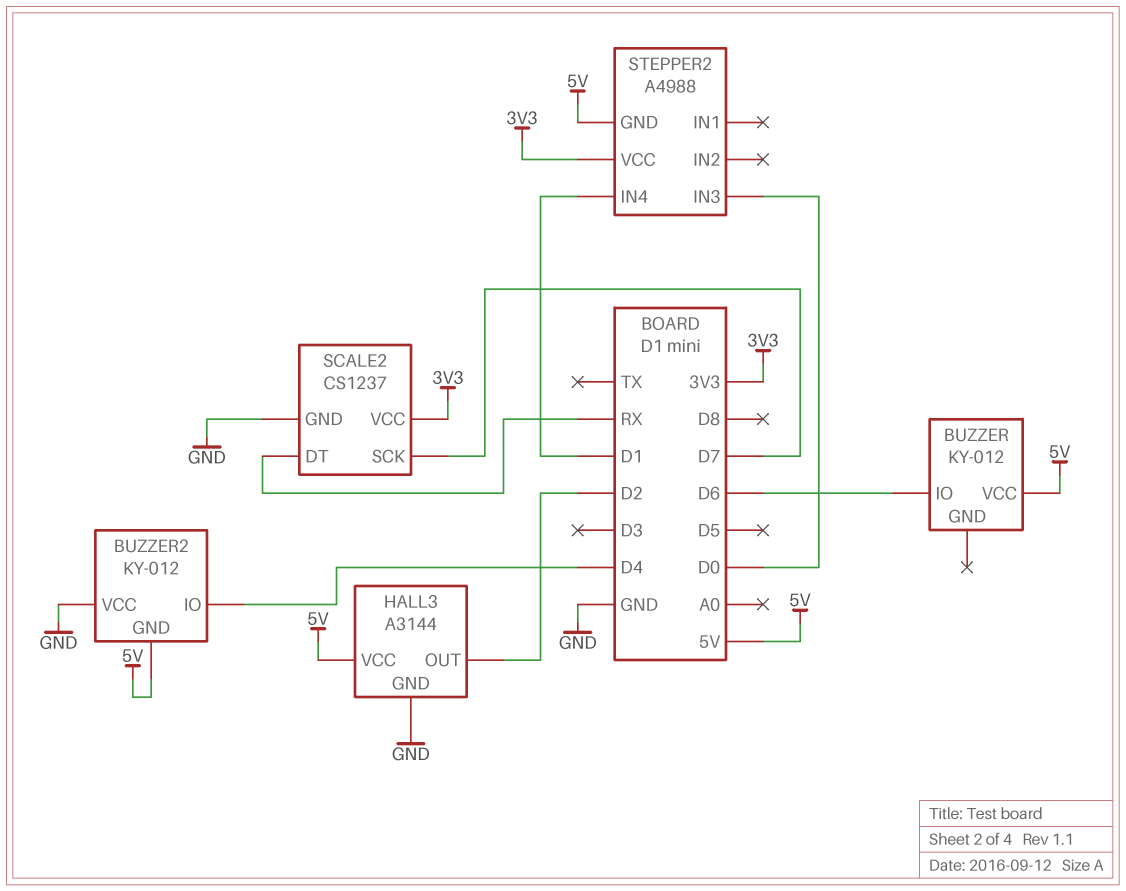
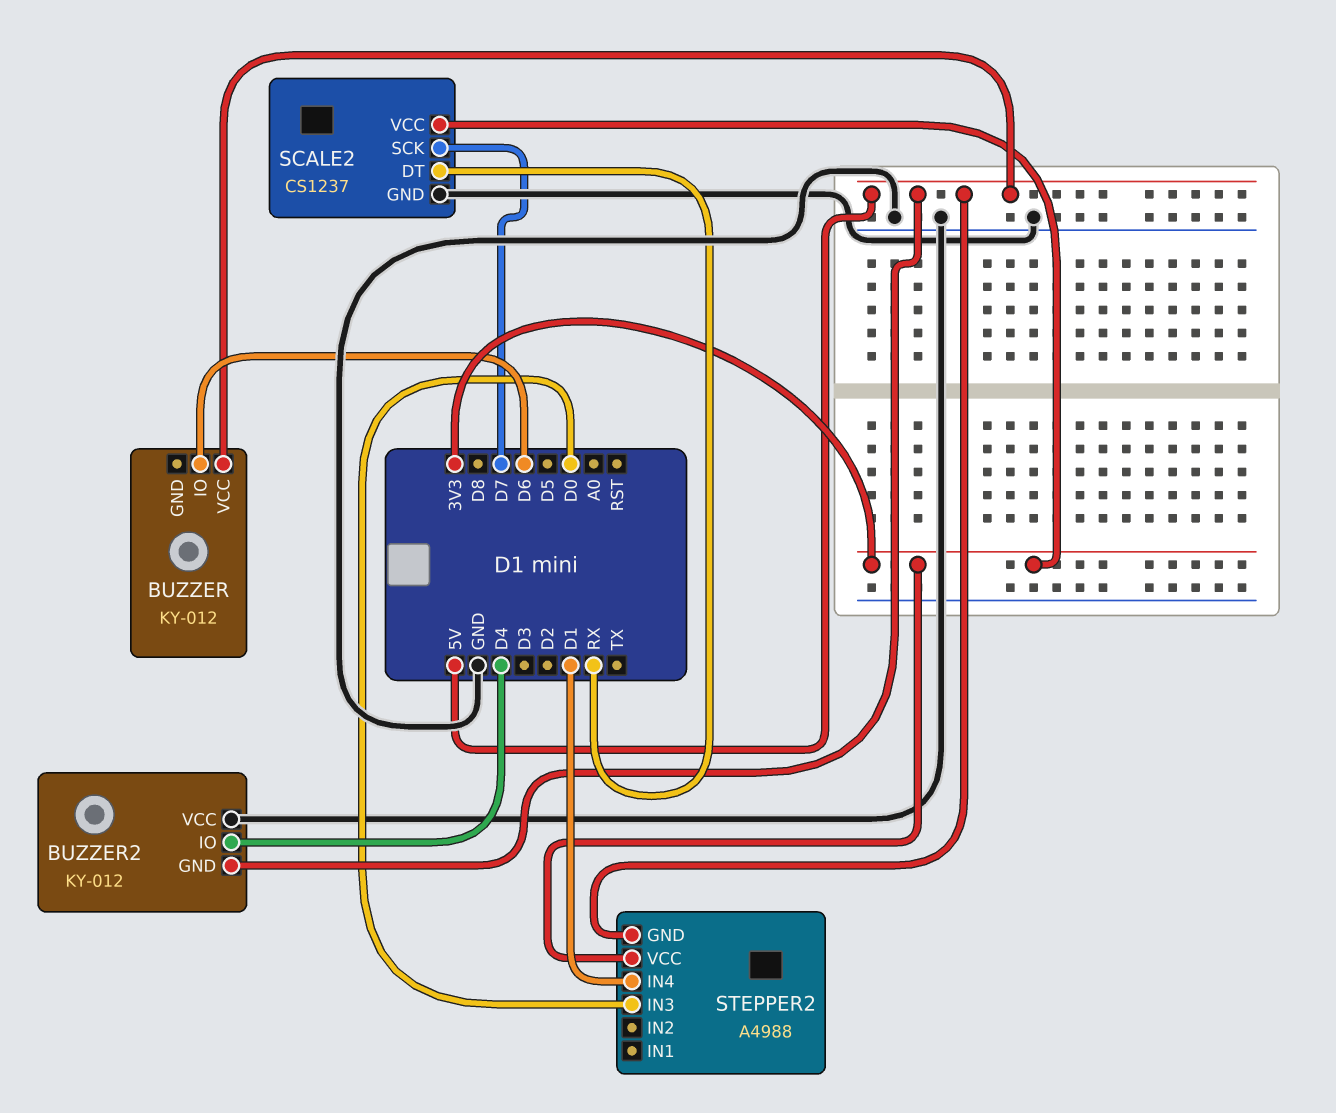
HALL3: A3144 -> none
HALL3 pin GND: GND -> none
HALL3 pin OUT: D2 -> none
HALL3 pin VCC: 5V -> none

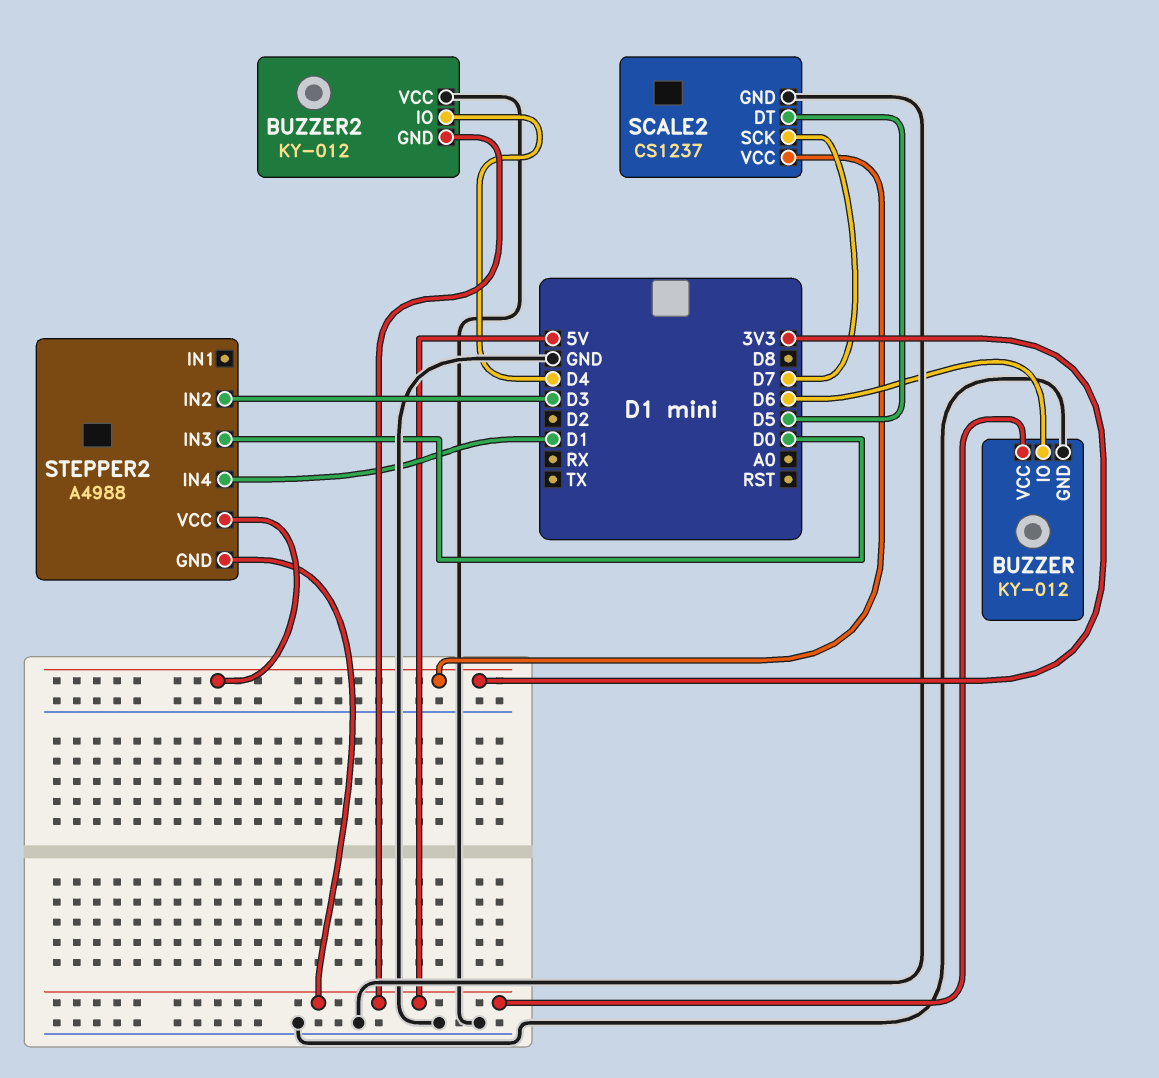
BUZZER pin GND: none -> GND
SCALE2 pin DT: RX -> D5
STEPPER2 pin IN2: none -> D3

